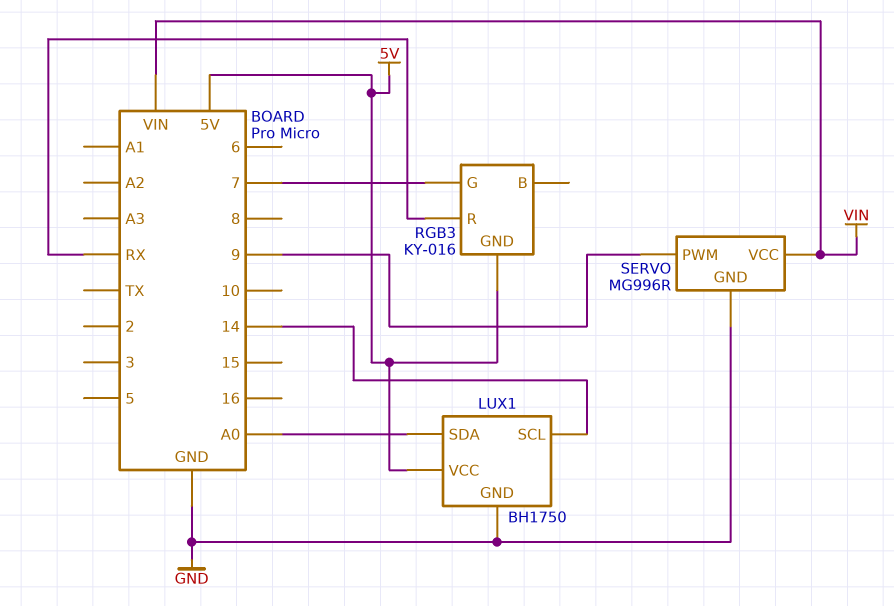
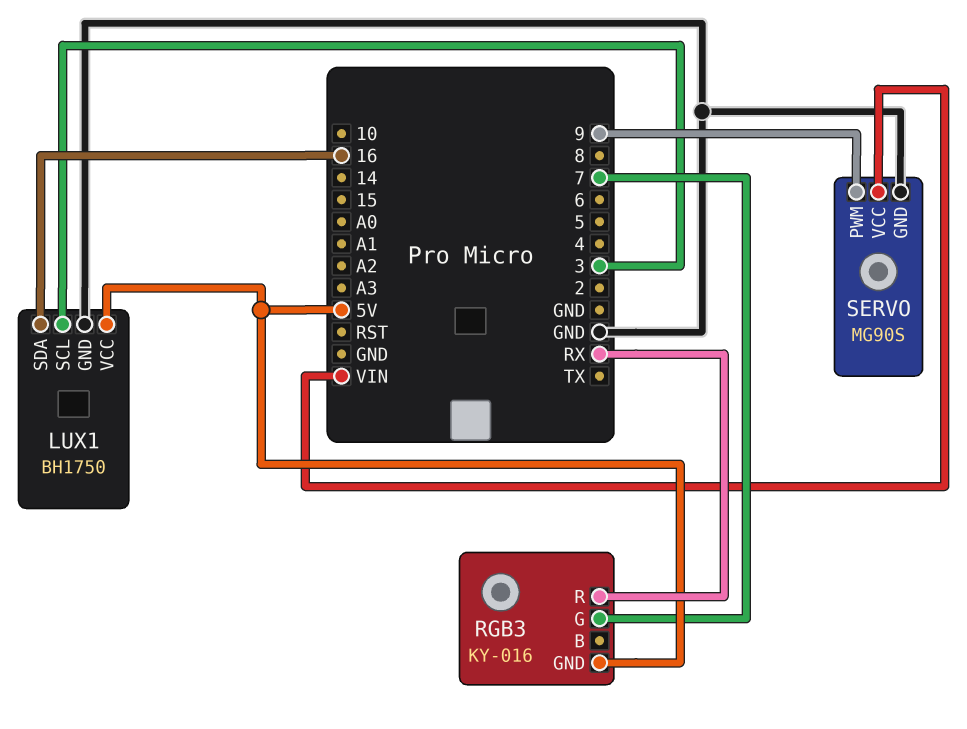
LUX1 pin SCL: 14 -> 3
LUX1 pin SDA: A0 -> 16
SERVO: MG996R -> MG90S

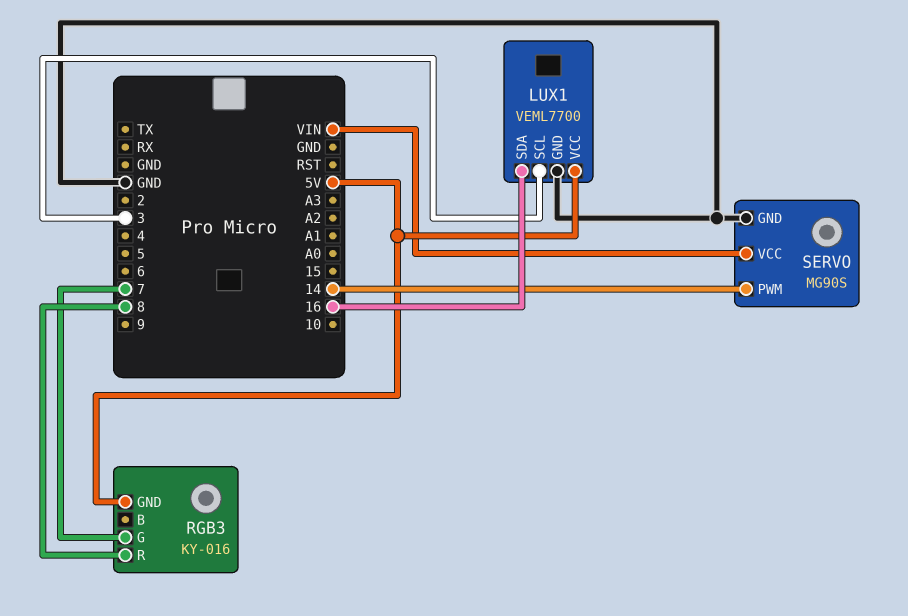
LUX1: BH1750 -> VEML7700
RGB3 pin R: RX -> 8
SERVO pin PWM: 9 -> 14

